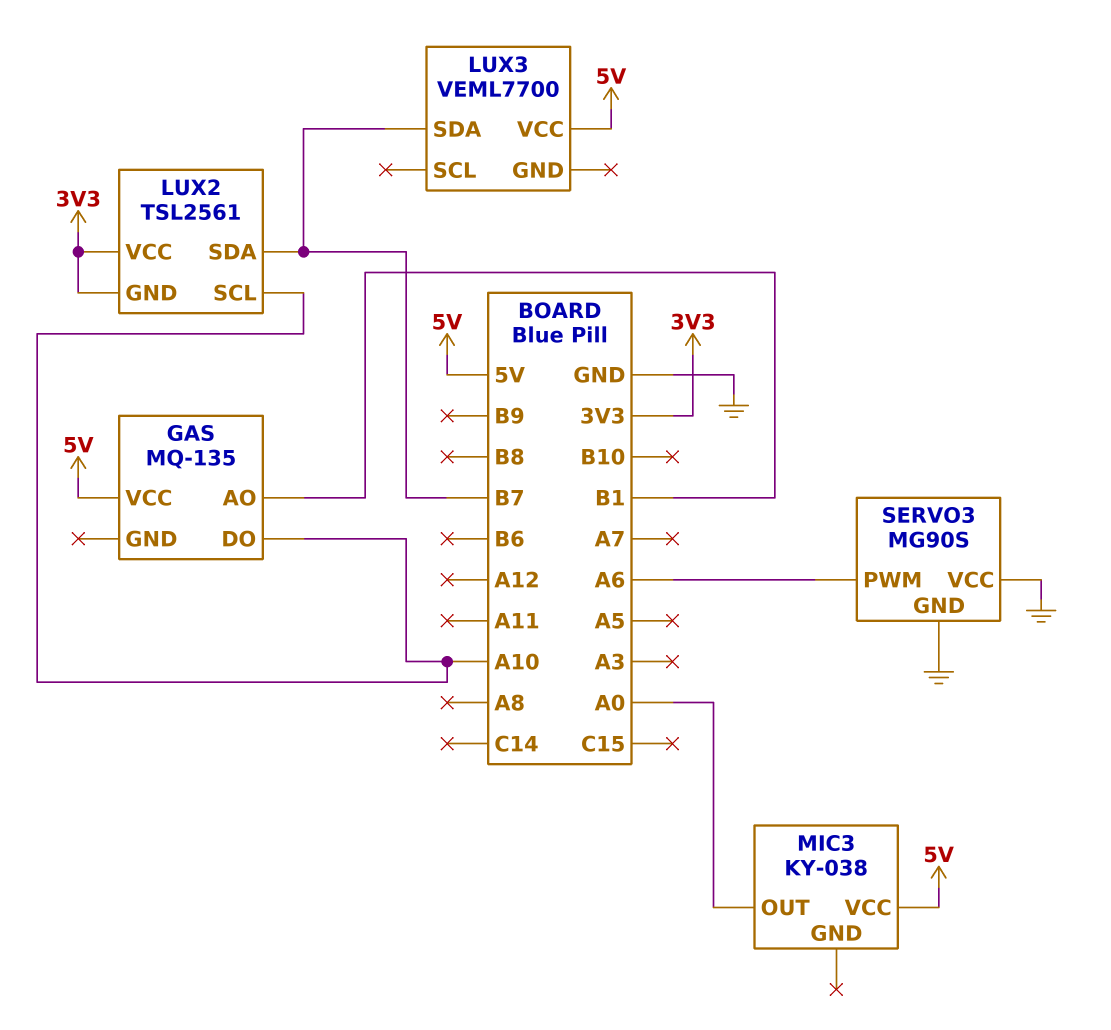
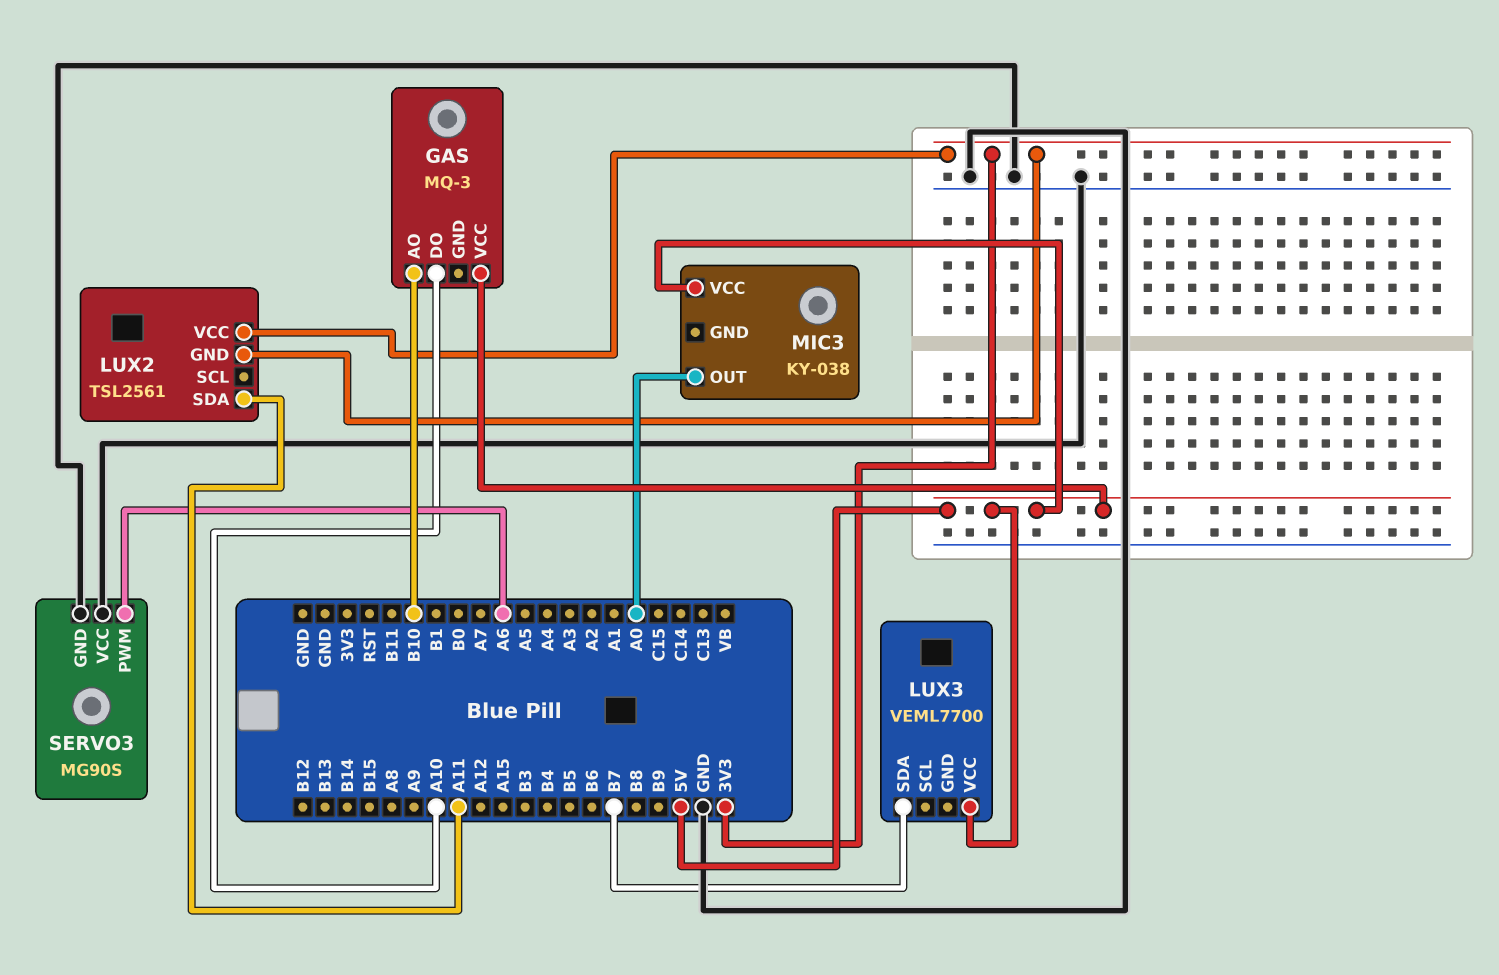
GAS: MQ-135 -> MQ-3
GAS pin AO: B1 -> B10
LUX2 pin SCL: A10 -> none
LUX2 pin SDA: B7 -> A11

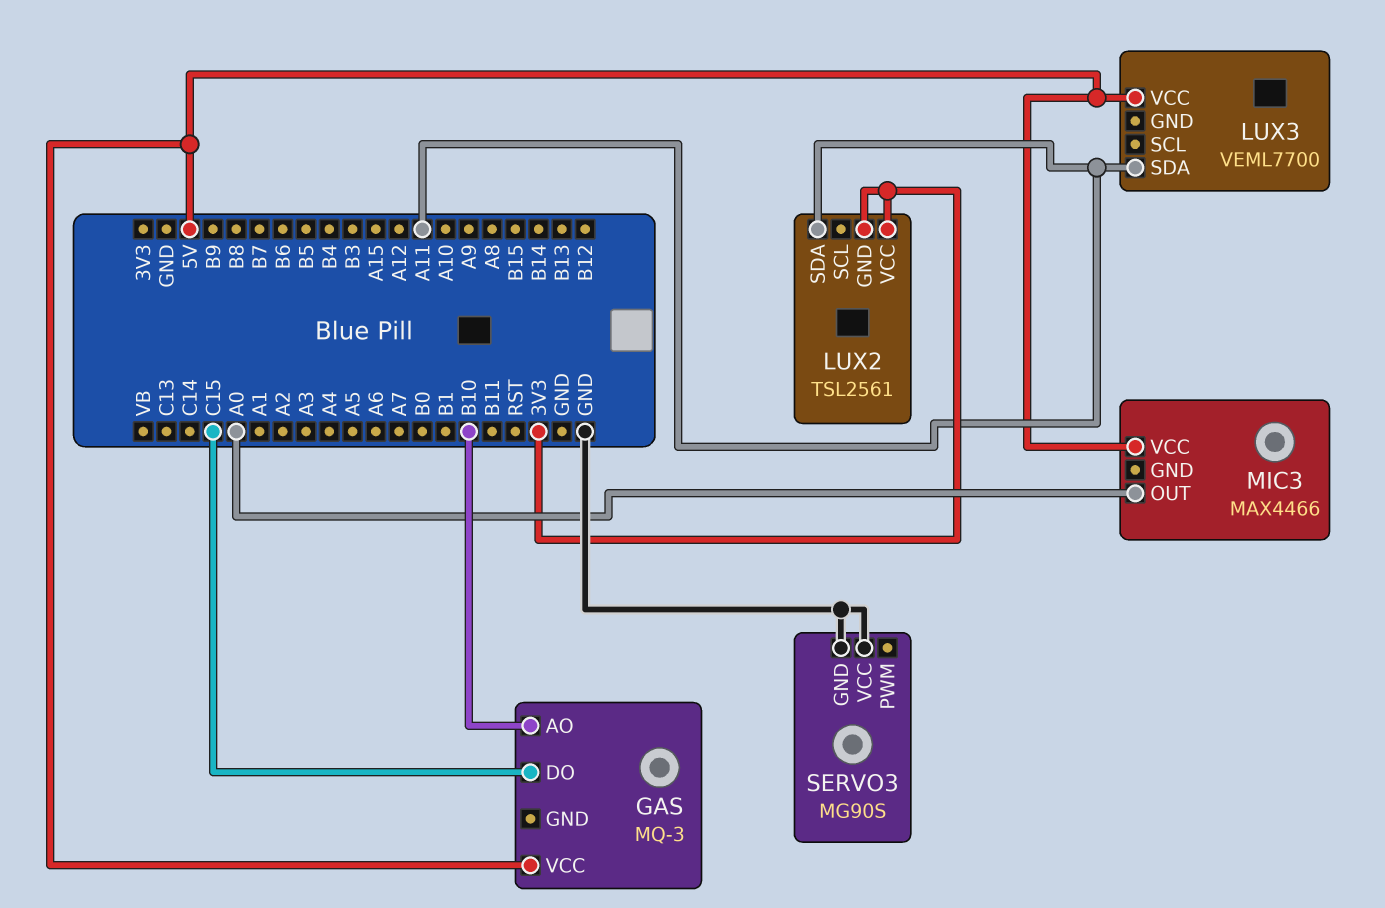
GAS pin DO: A10 -> C15
LUX3 pin SDA: B7 -> A11
MIC3: KY-038 -> MAX4466
SERVO3 pin PWM: A6 -> none

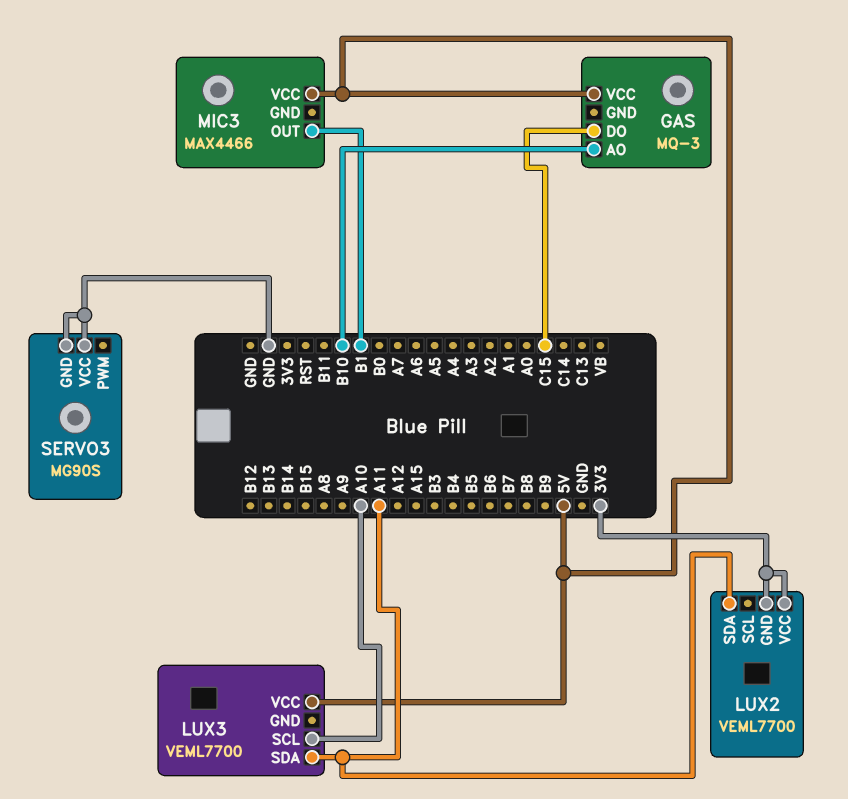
LUX2: TSL2561 -> VEML7700
LUX3 pin SCL: none -> A10
MIC3 pin OUT: A0 -> B1

